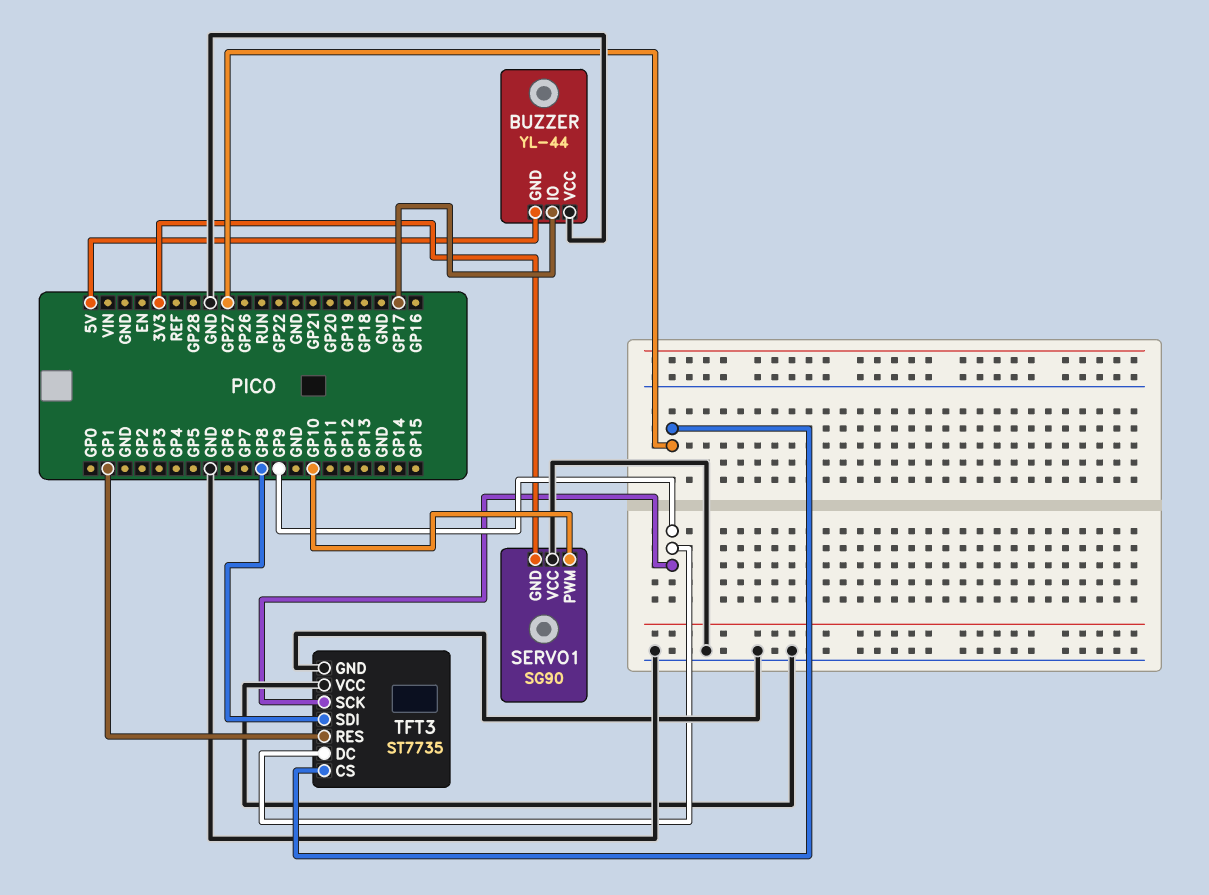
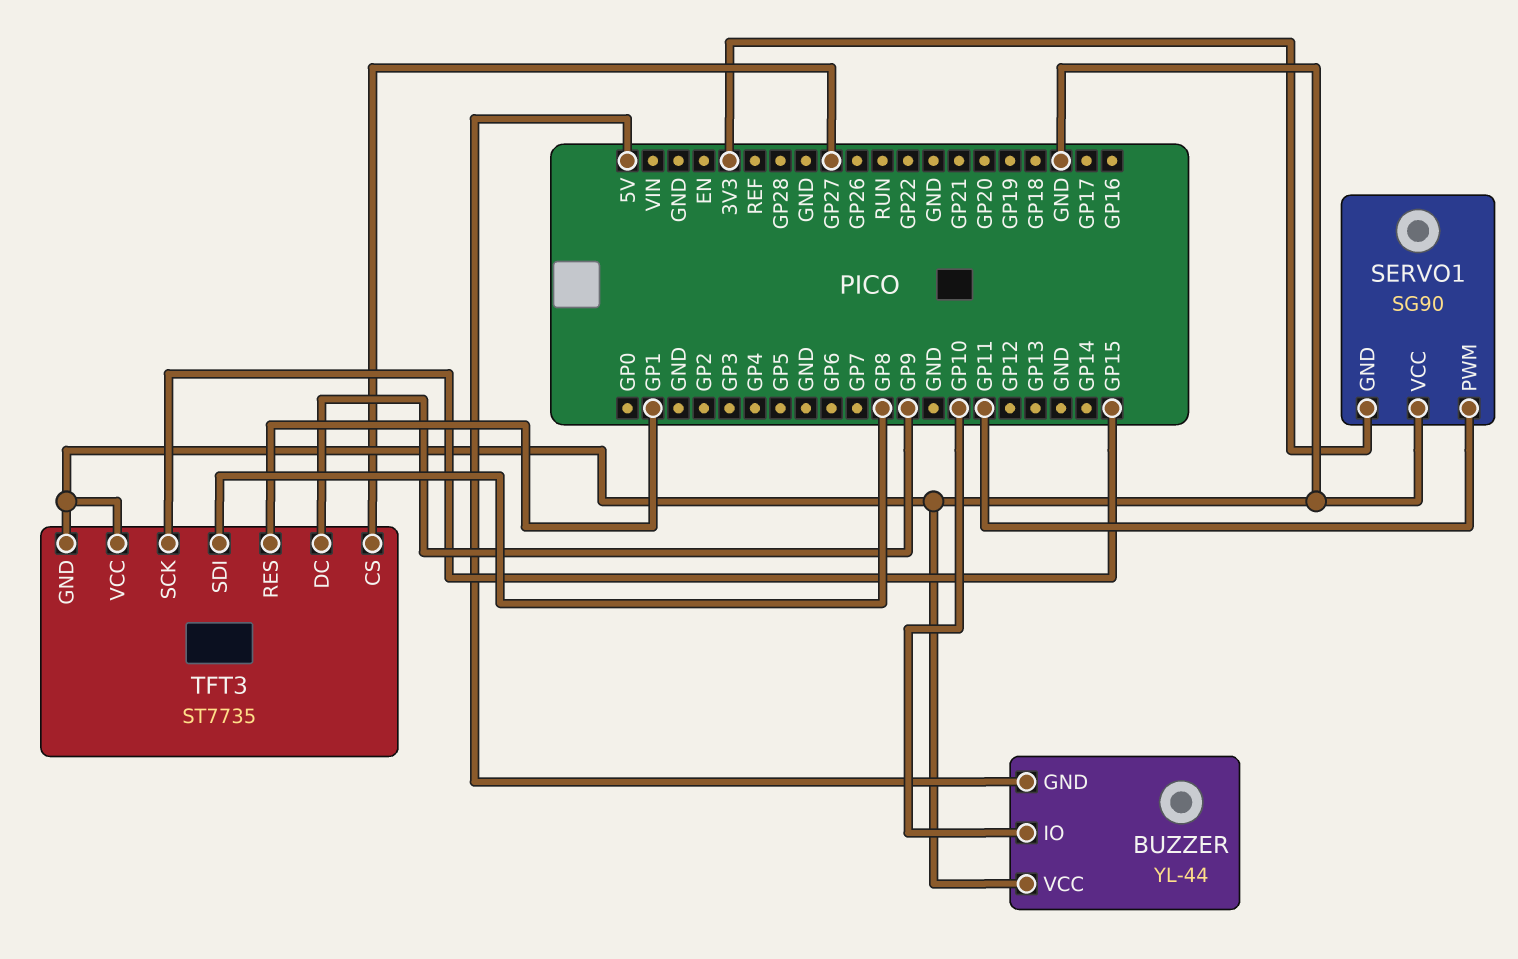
BUZZER pin IO: GP17 -> GP10
SERVO1 pin PWM: GP10 -> GP11
TFT3 pin SCK: GP9 -> GP15

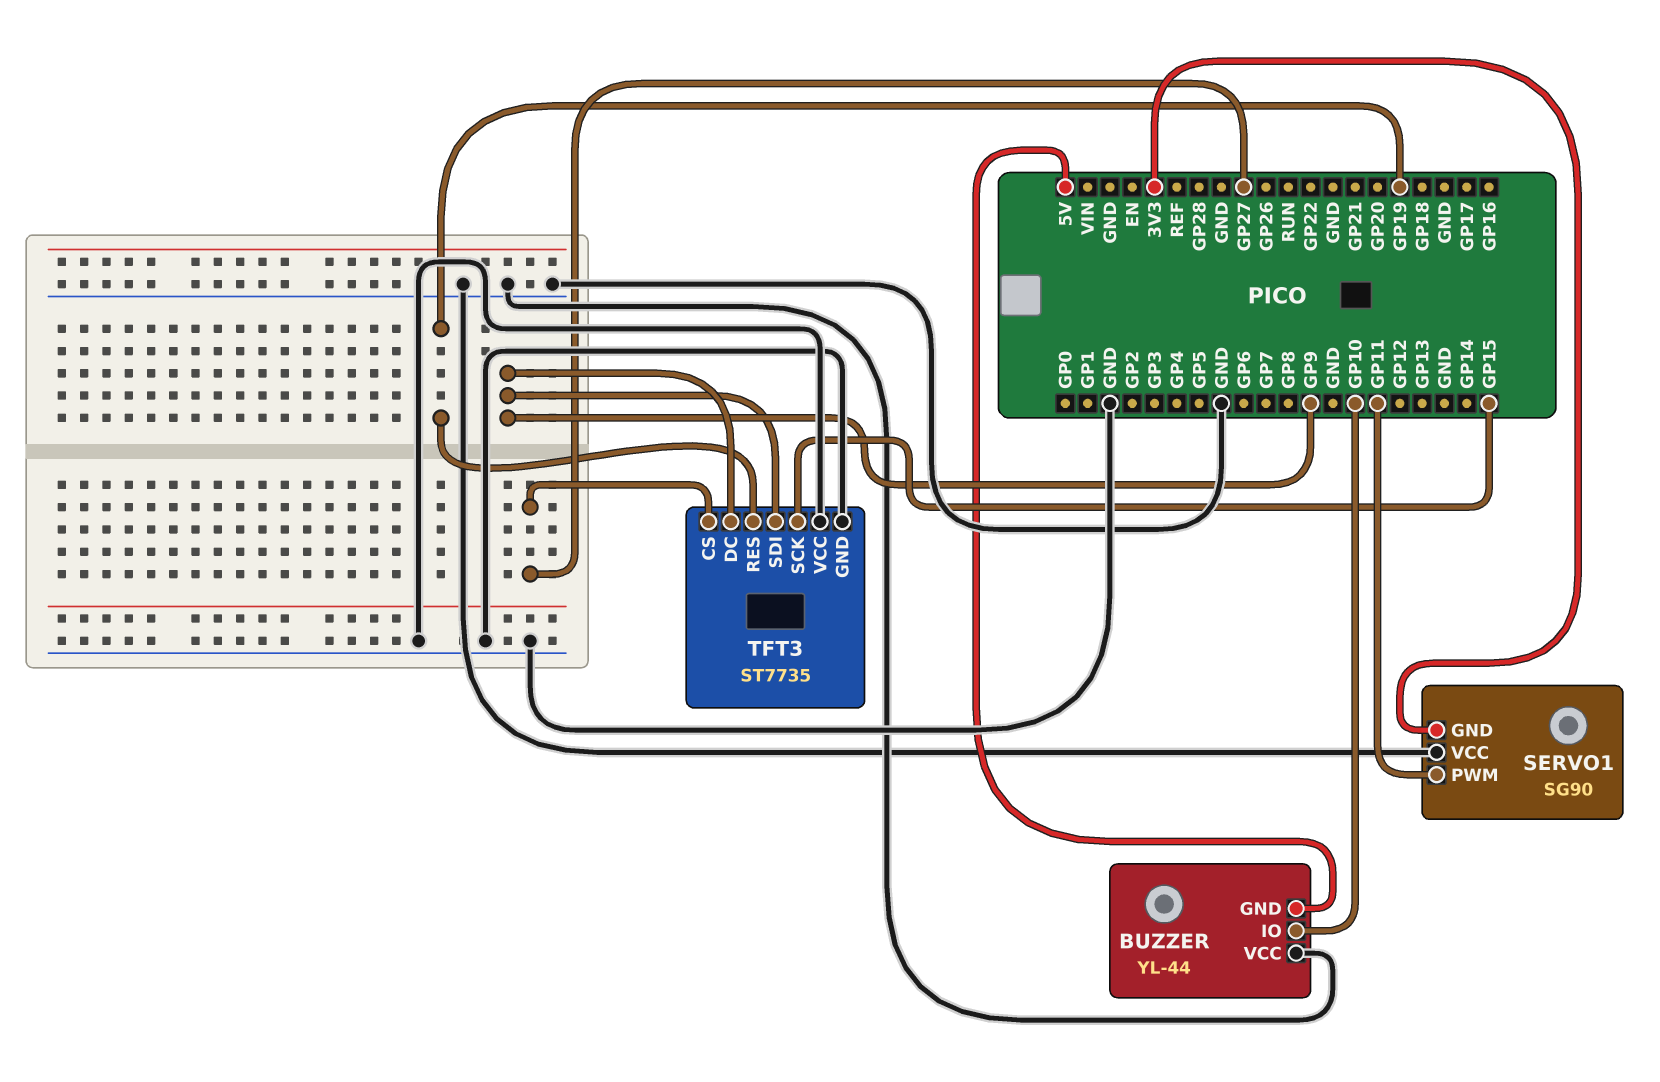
TFT3 pin RES: GP1 -> GP19
TFT3 pin SDI: GP8 -> GP9

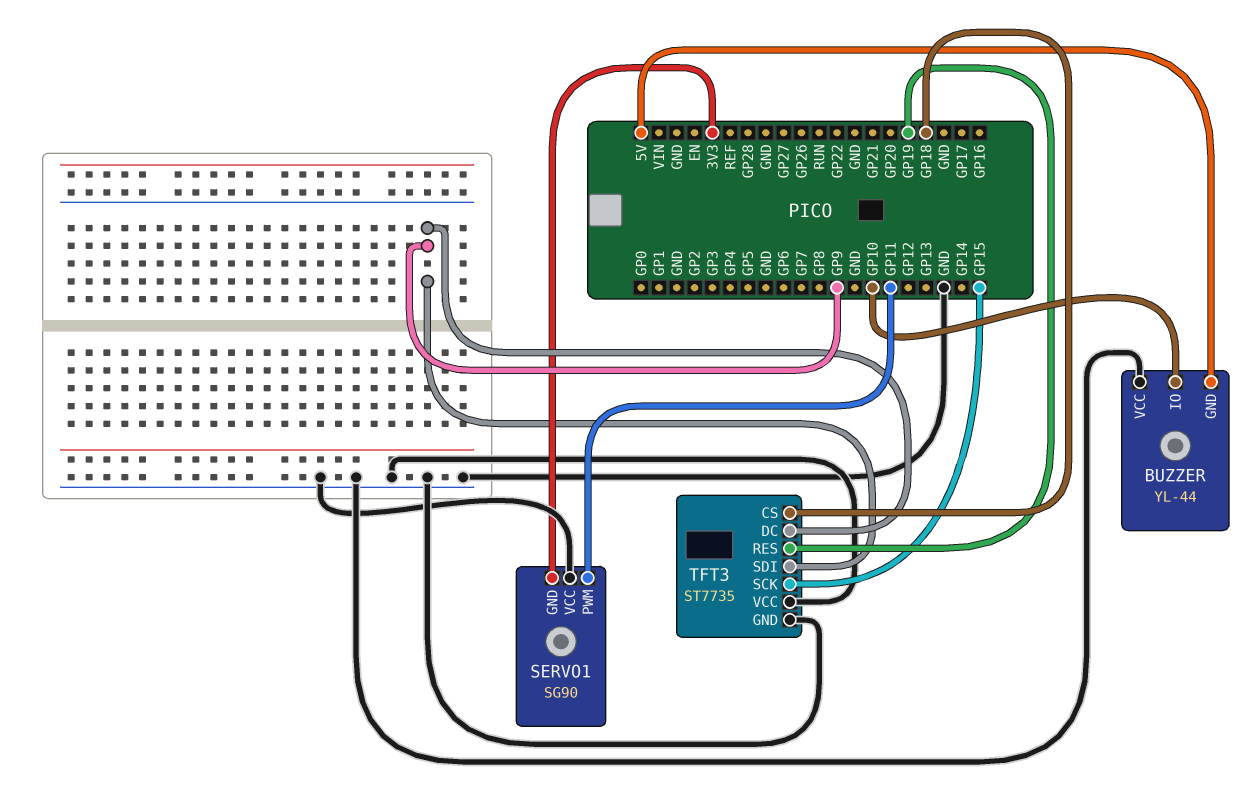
TFT3 pin CS: GP27 -> GP18

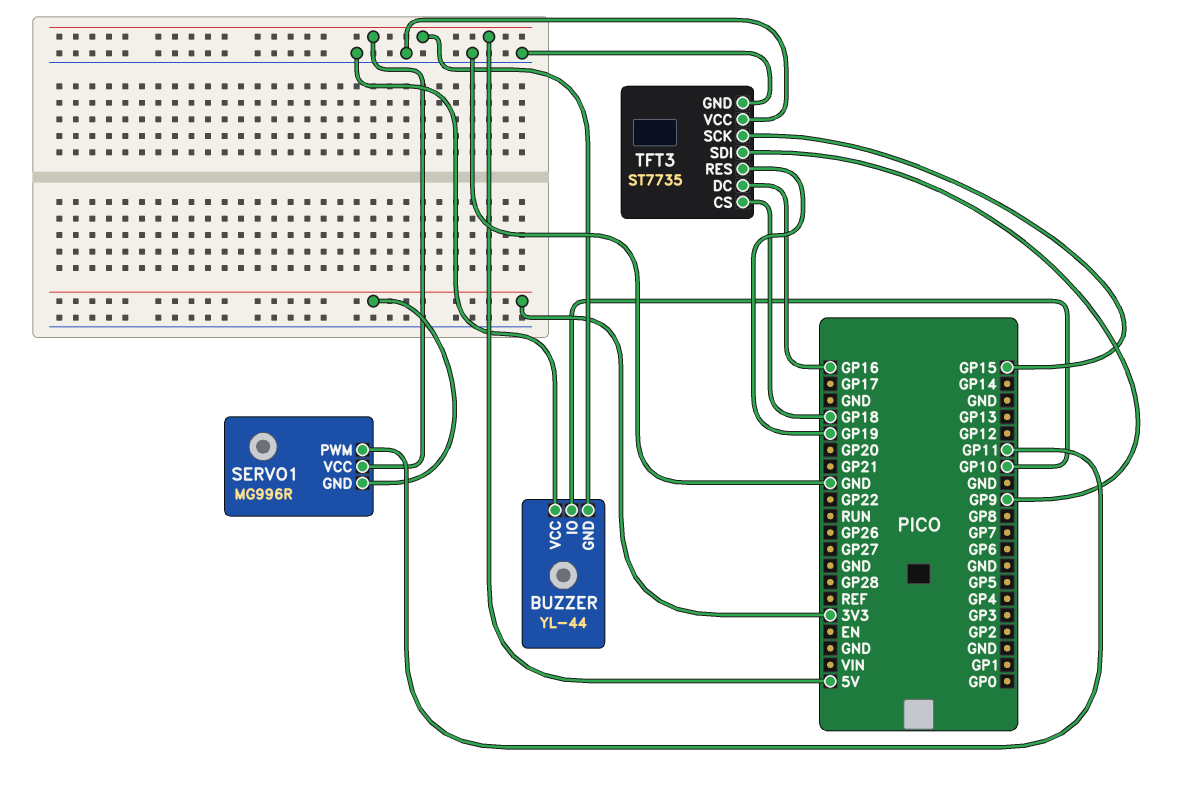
SERVO1: SG90 -> MG996R
SERVO1 pin VCC: GND -> 5V
TFT3 pin DC: GP9 -> GP16

